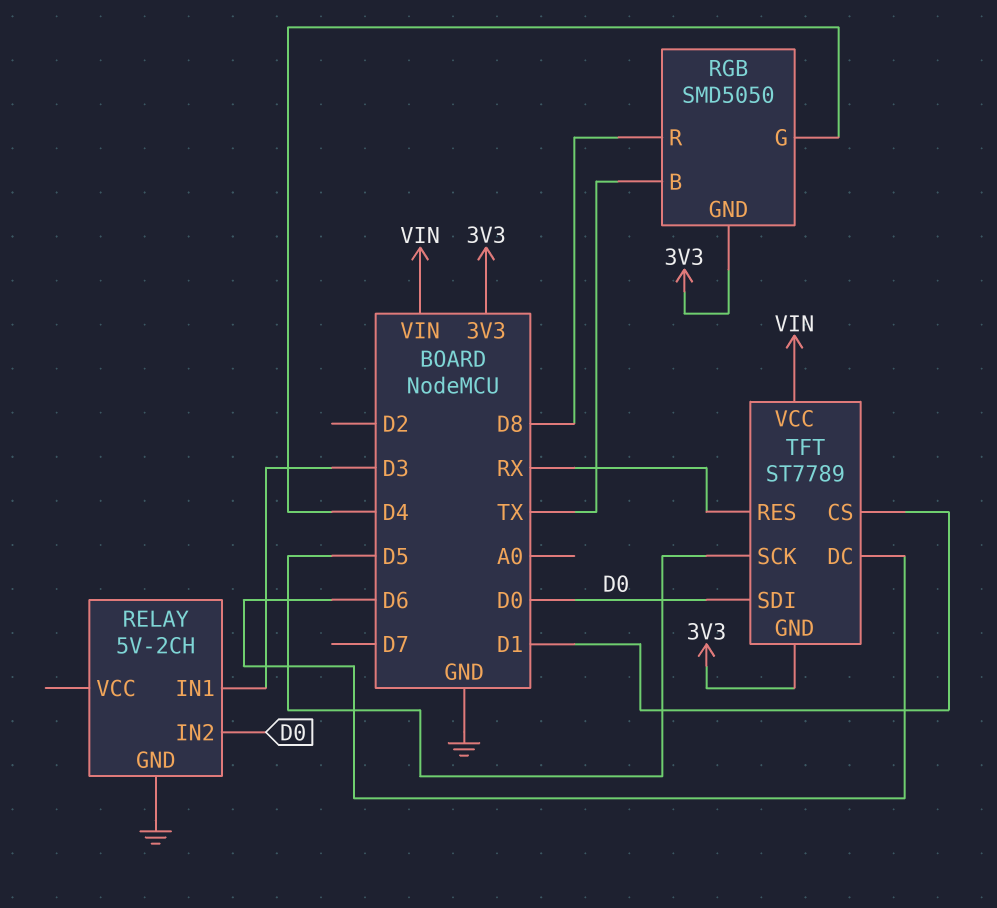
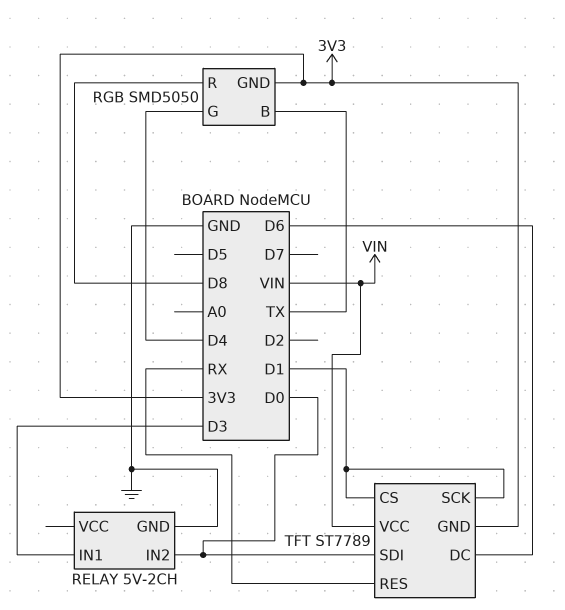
TFT pin SCK: D5 -> D1

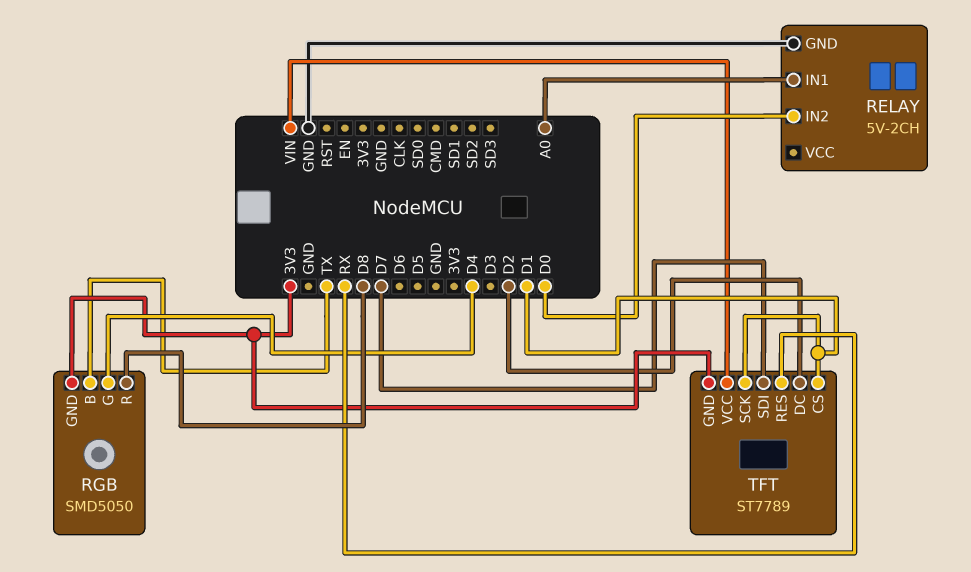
RELAY pin IN1: D3 -> A0
TFT pin DC: D6 -> D2
TFT pin SDI: D0 -> D7

